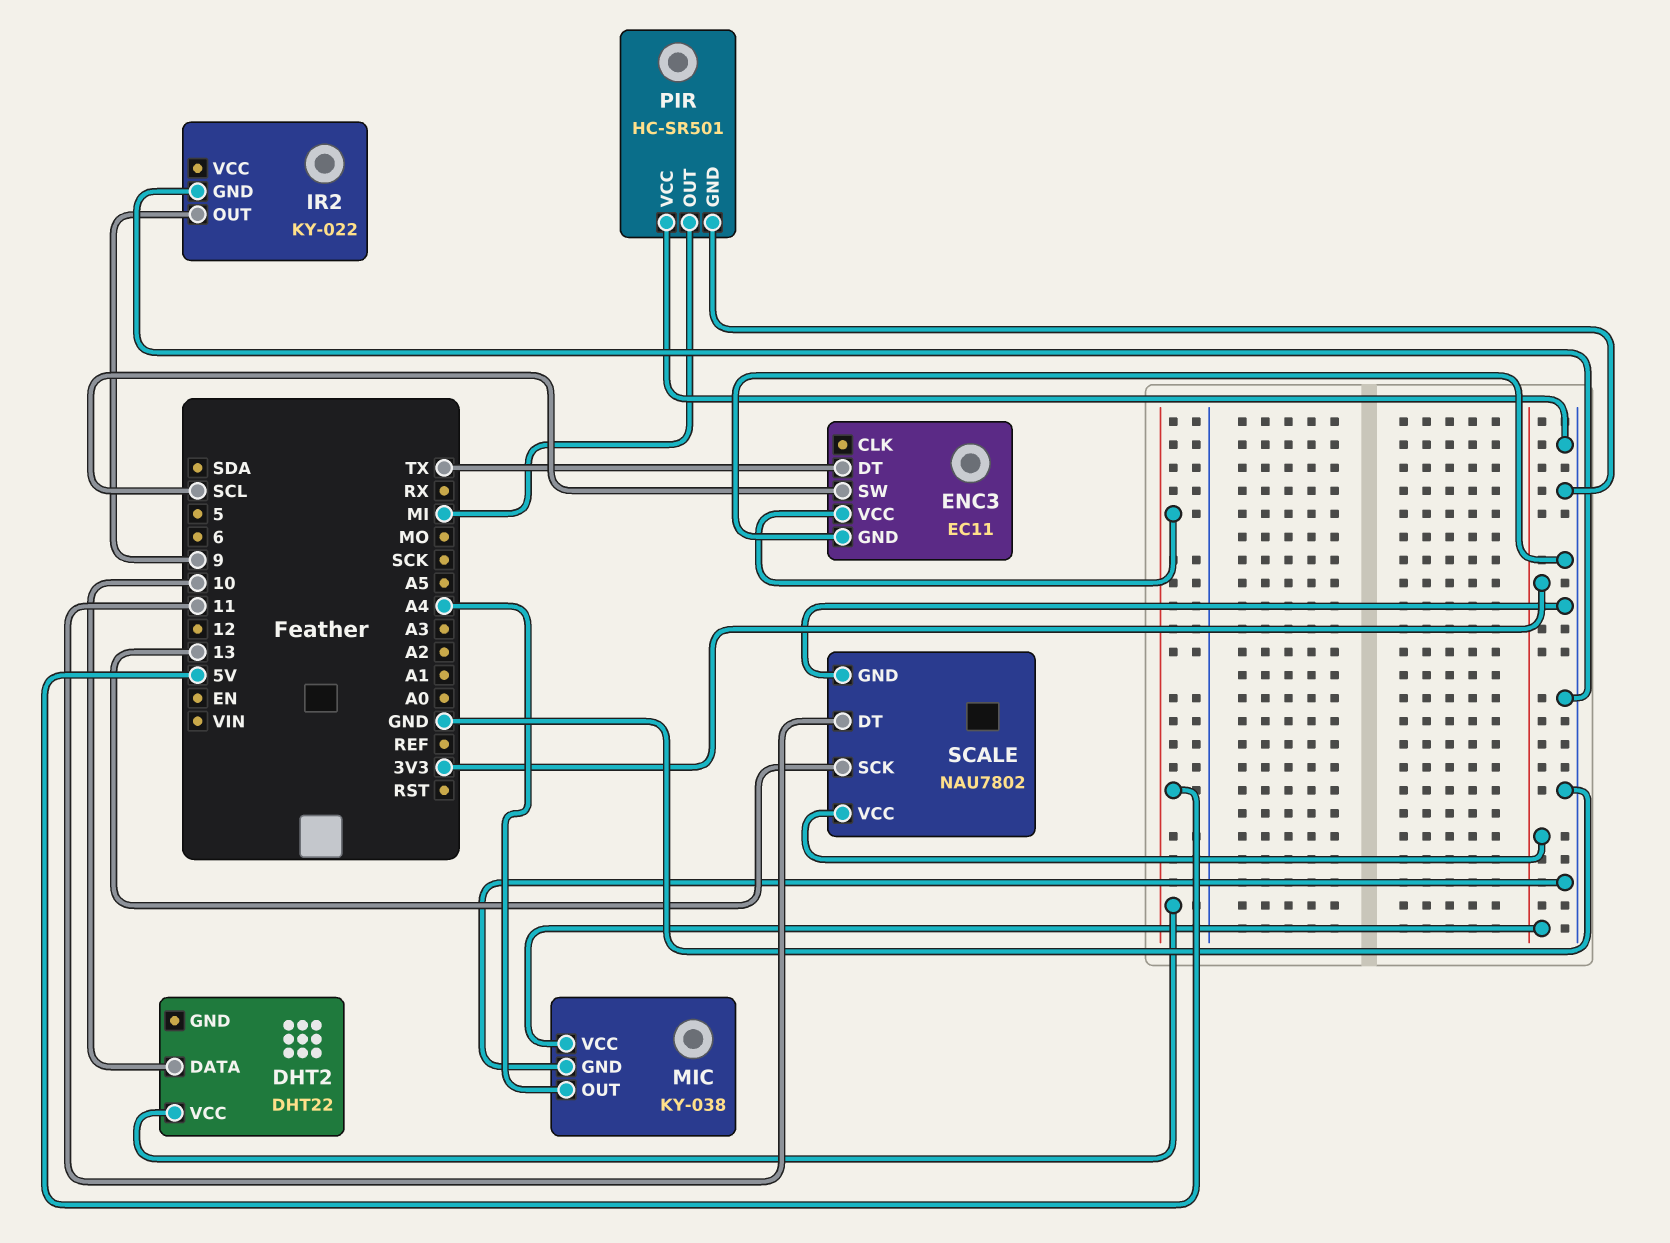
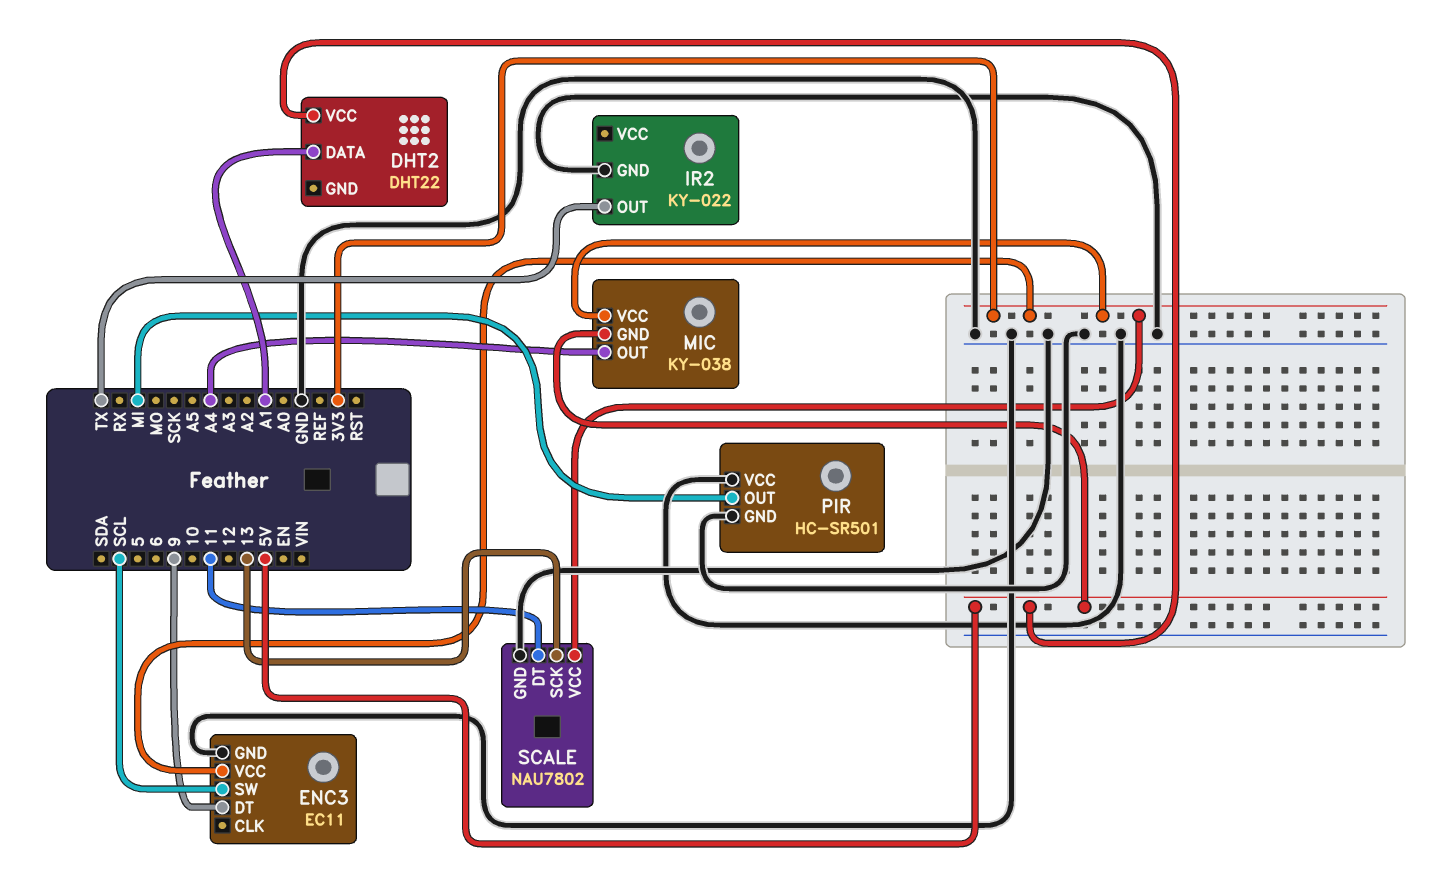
DHT2 pin DATA: 10 -> A1
ENC3 pin DT: TX -> 9
ENC3 pin VCC: 5V -> 3V3
IR2 pin OUT: 9 -> TX
MIC pin GND: GND -> 5V

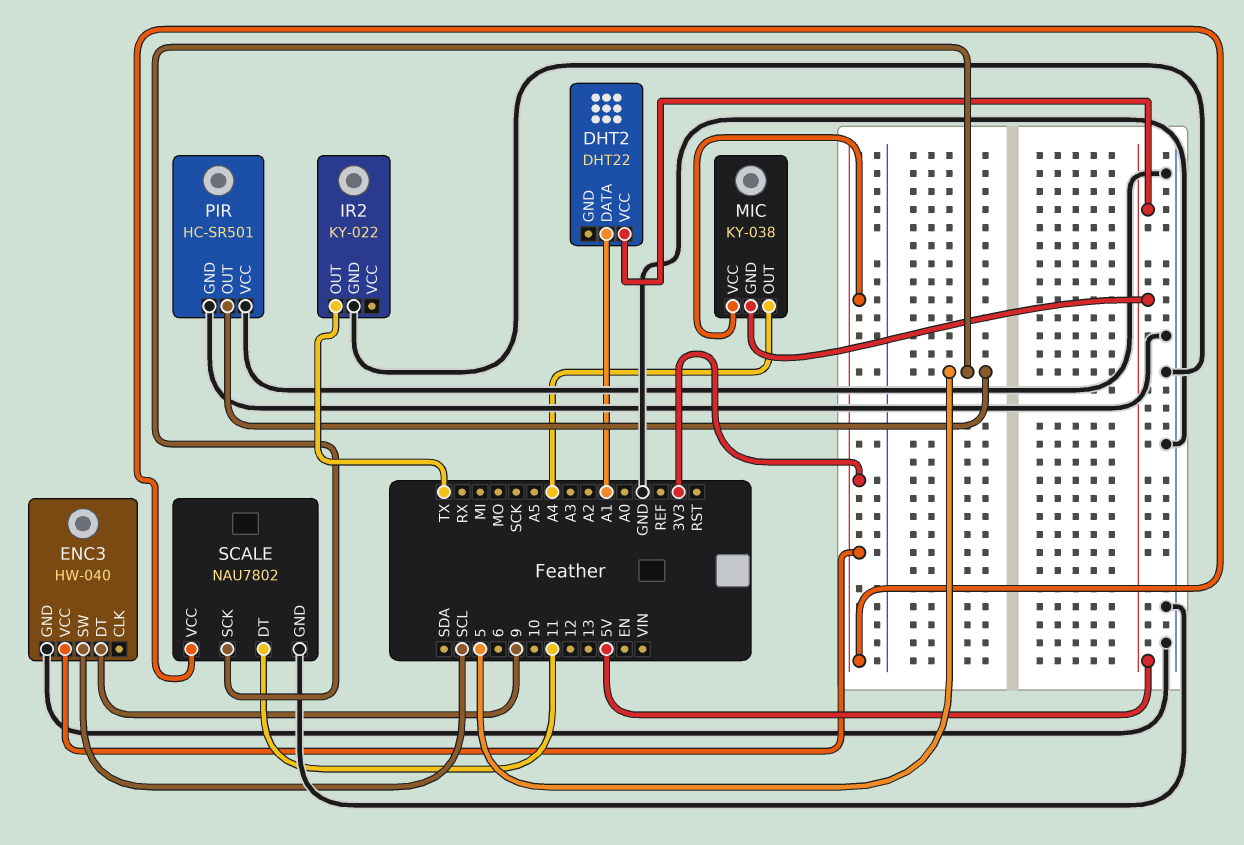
ENC3: EC11 -> HW-040
PIR pin OUT: MI -> 5
SCALE pin SCK: 13 -> 5

